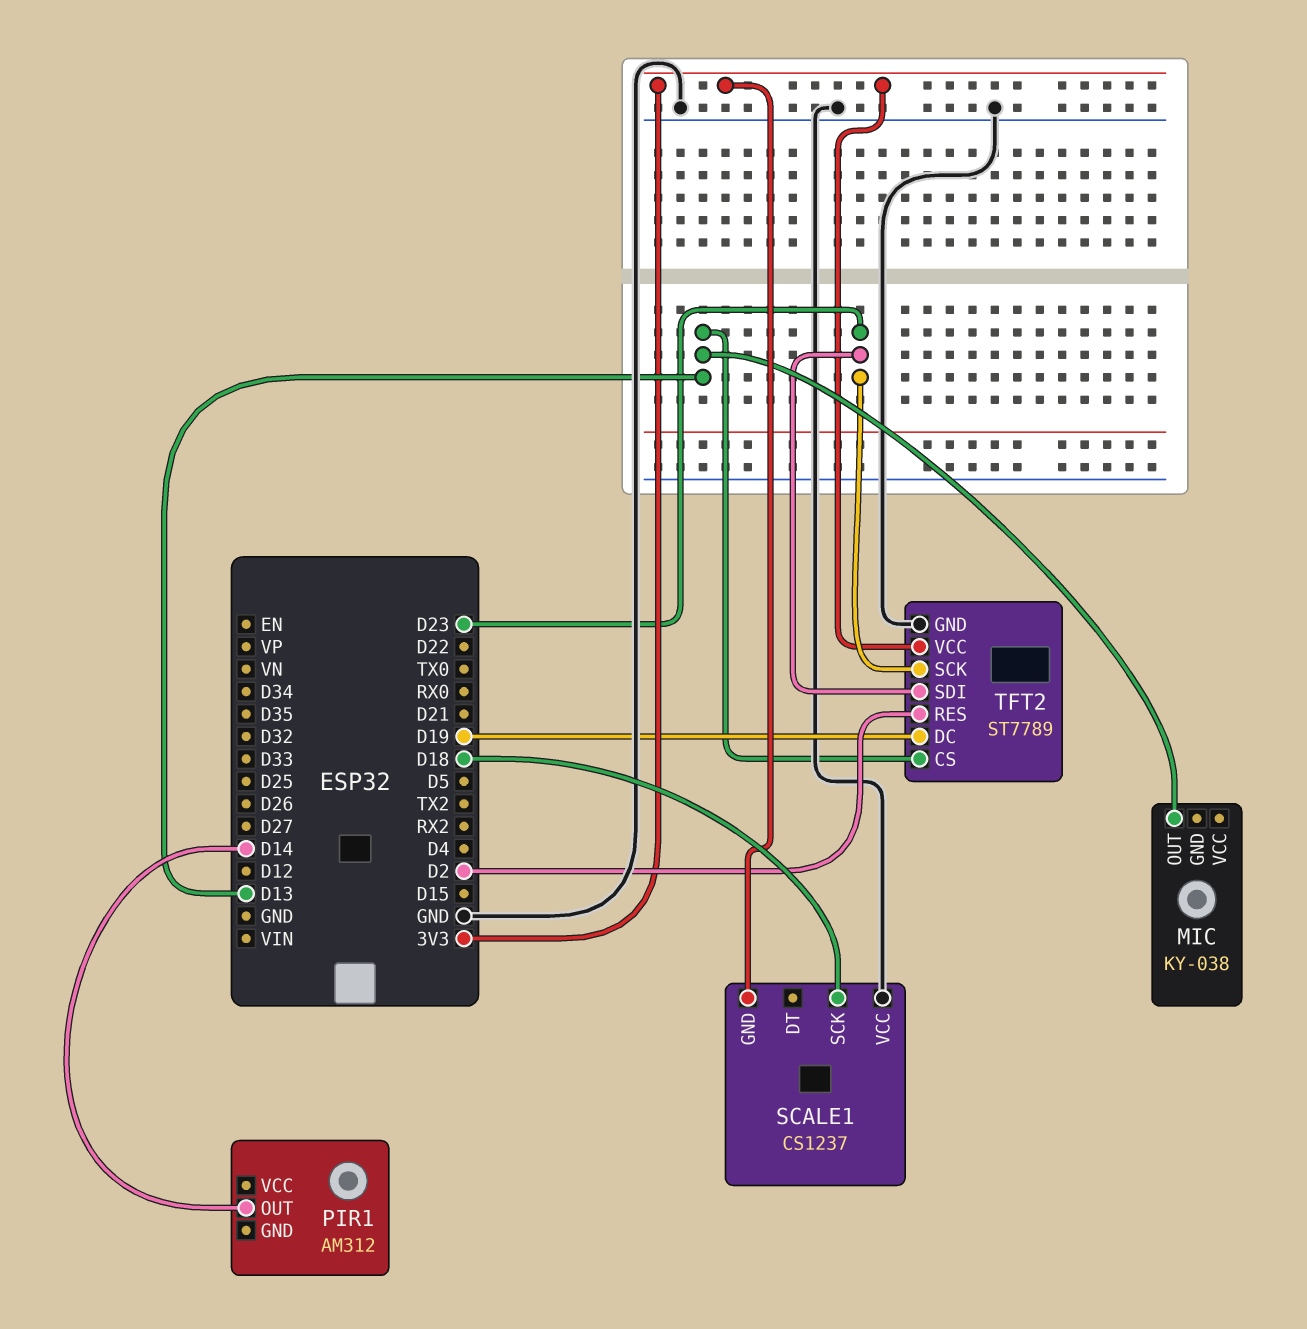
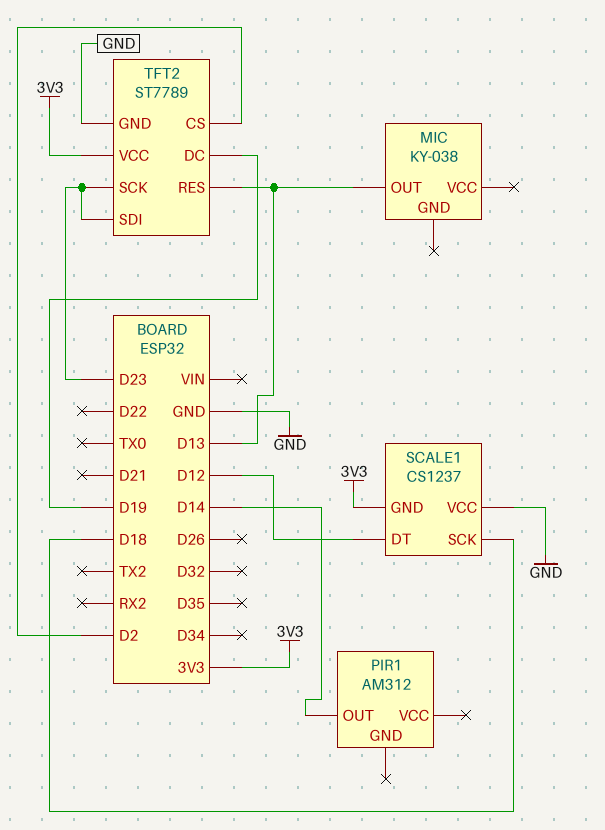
SCALE1 pin DT: none -> D12
TFT2 pin CS: D13 -> D2
TFT2 pin RES: D2 -> D13

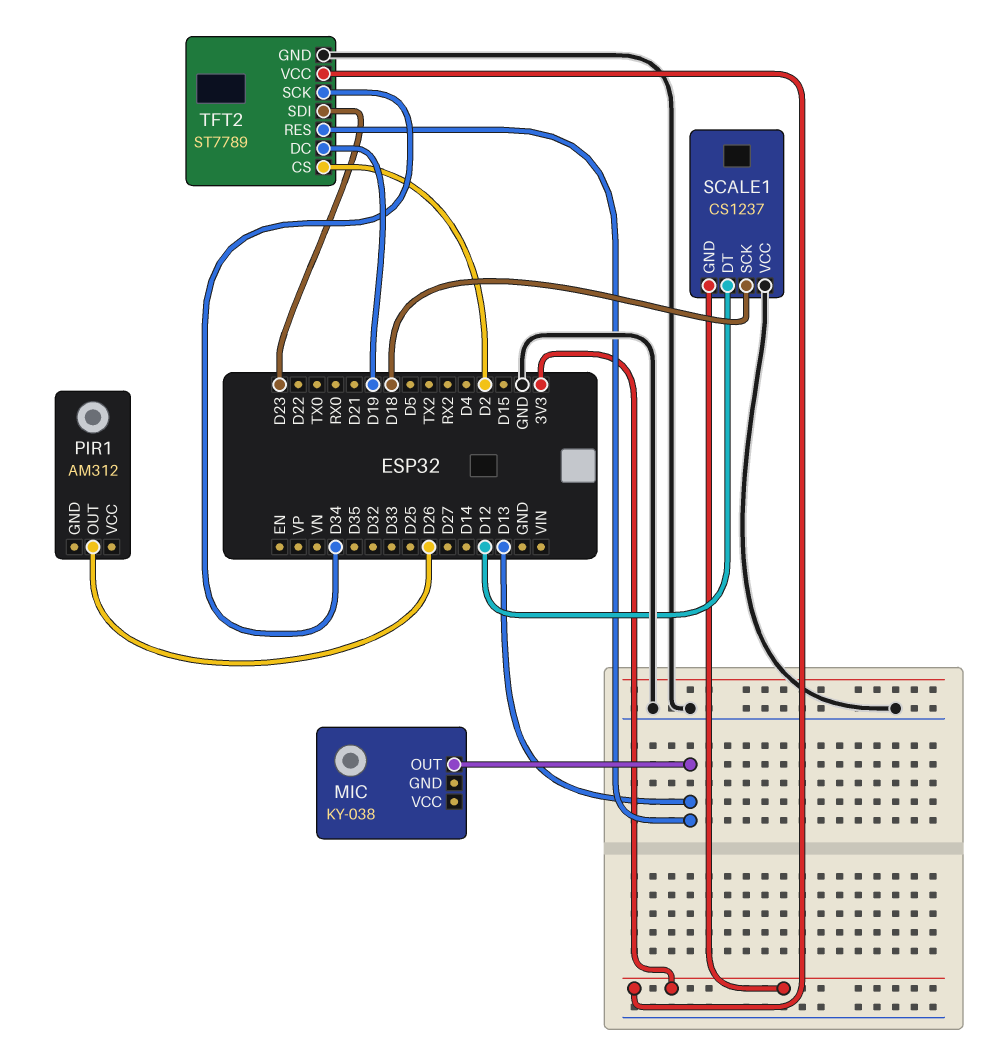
PIR1 pin OUT: D14 -> D26
TFT2 pin SCK: D23 -> D34

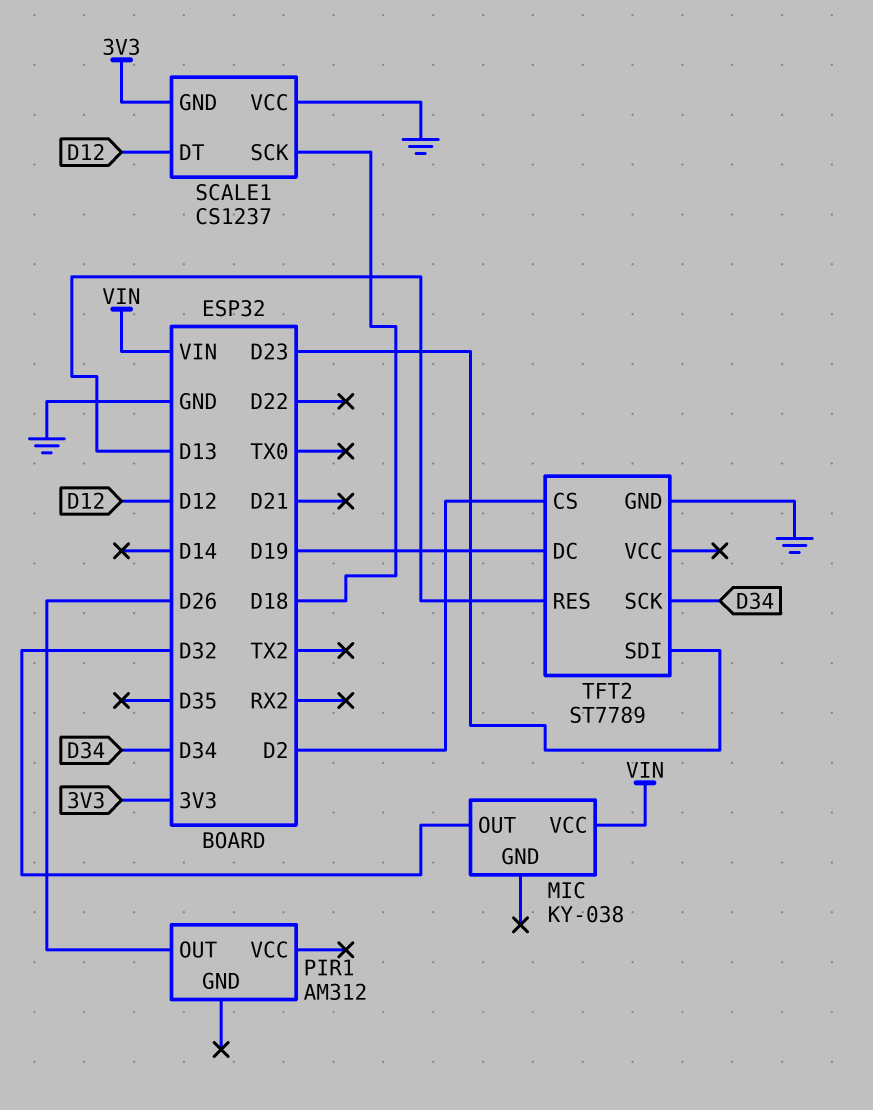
MIC pin OUT: D13 -> D32
MIC pin VCC: none -> VIN
TFT2 pin VCC: 3V3 -> none

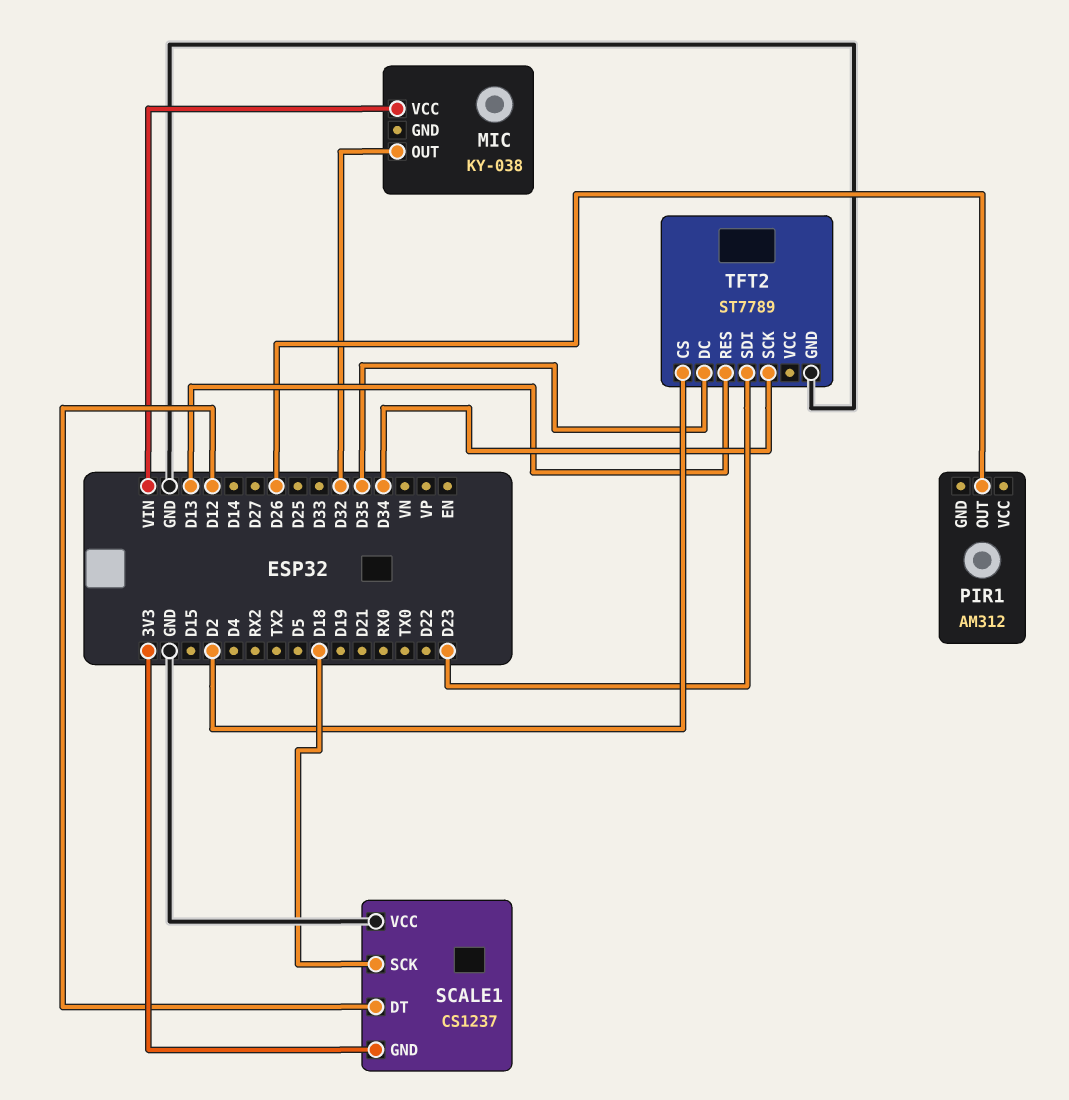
TFT2 pin DC: D19 -> D35

